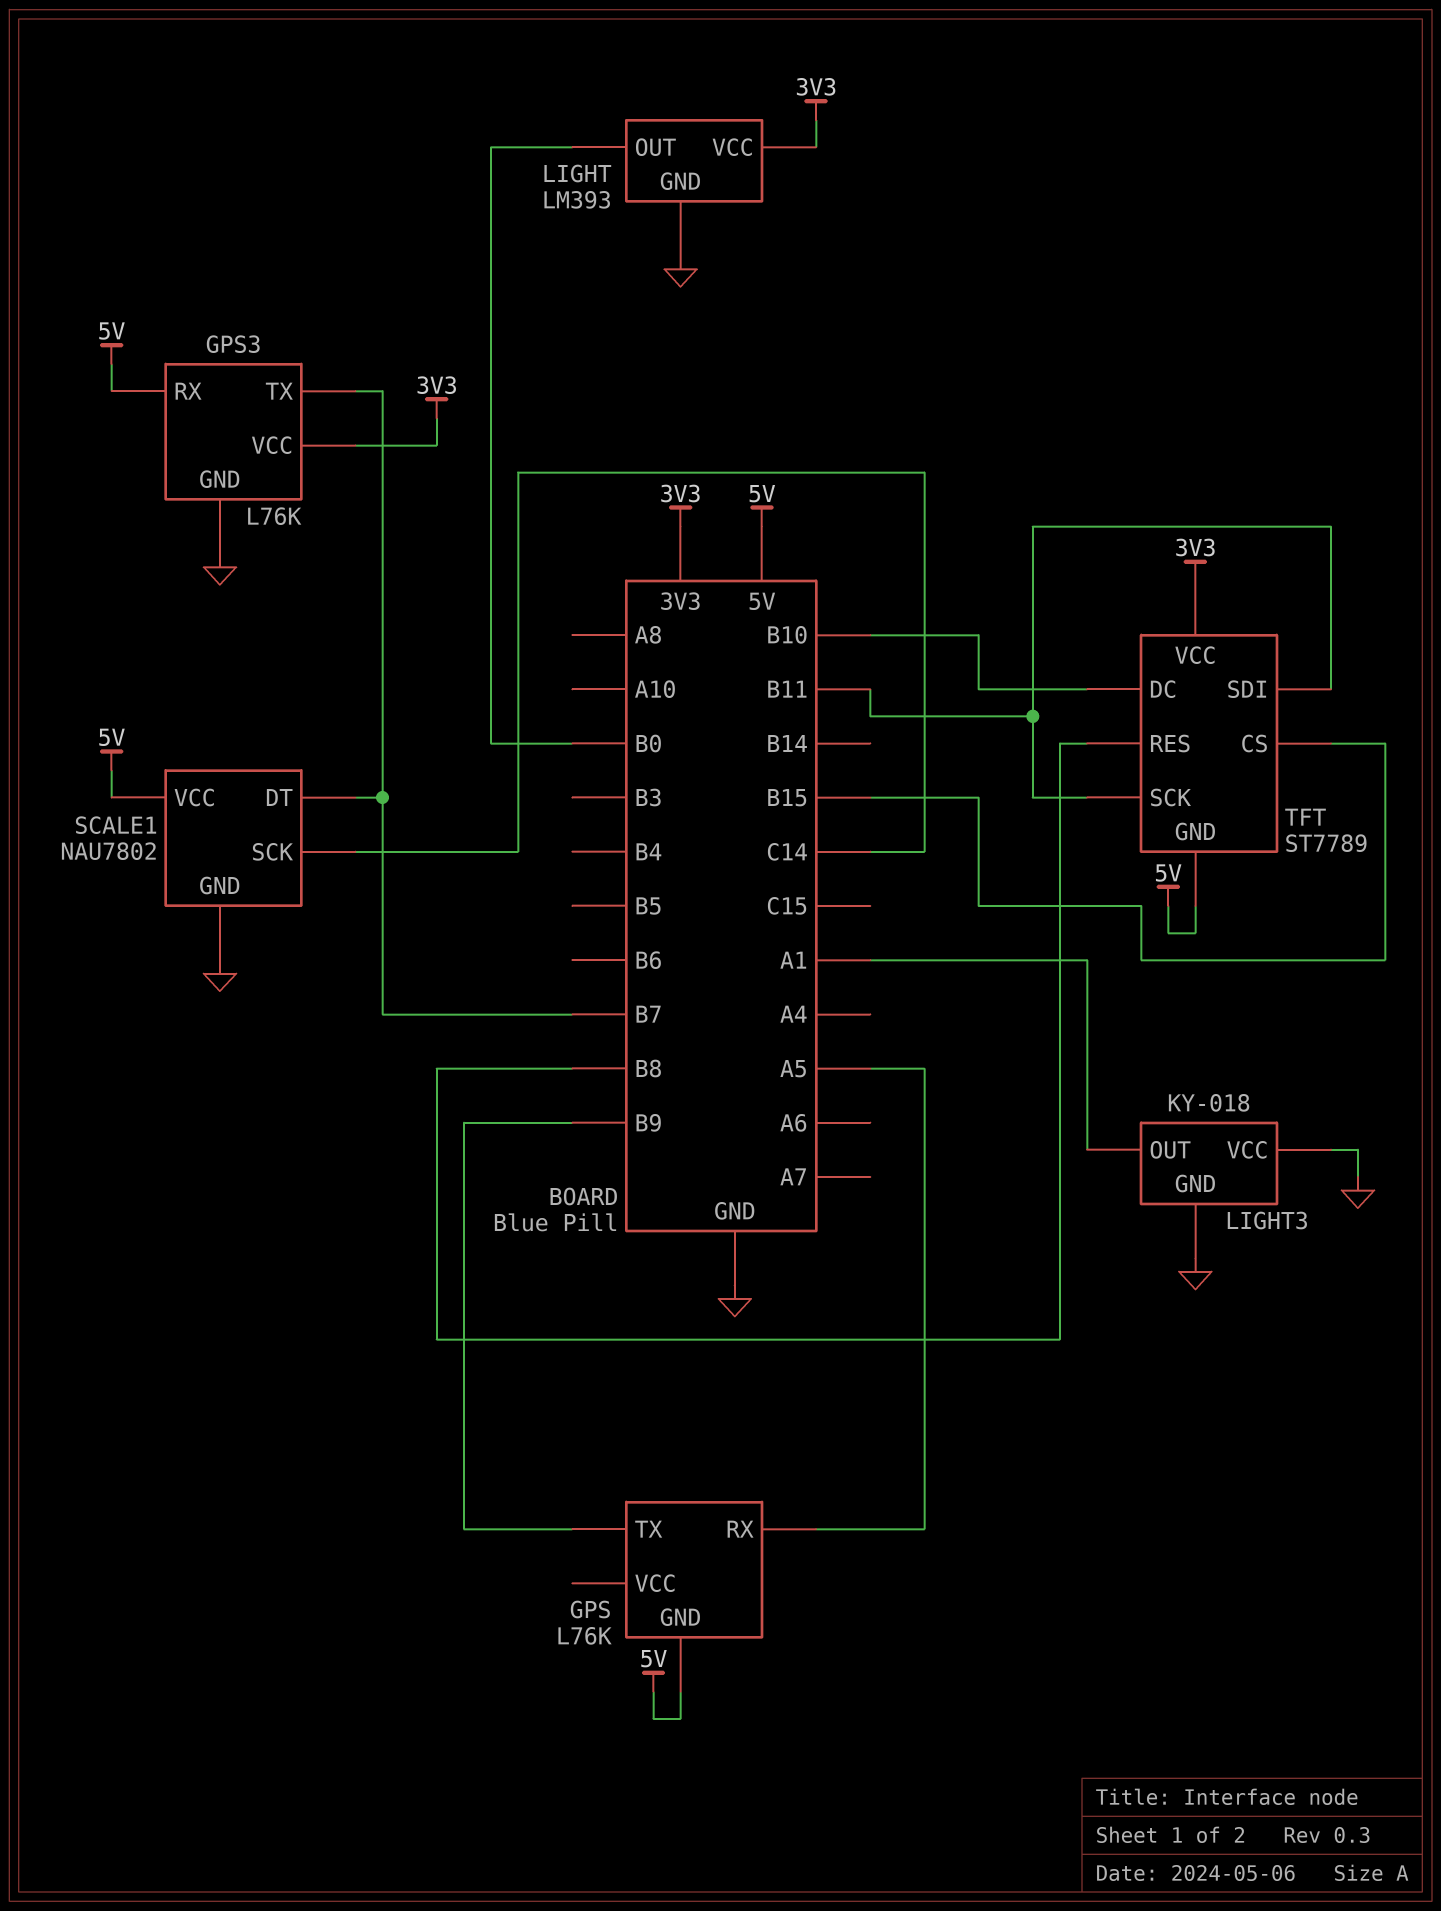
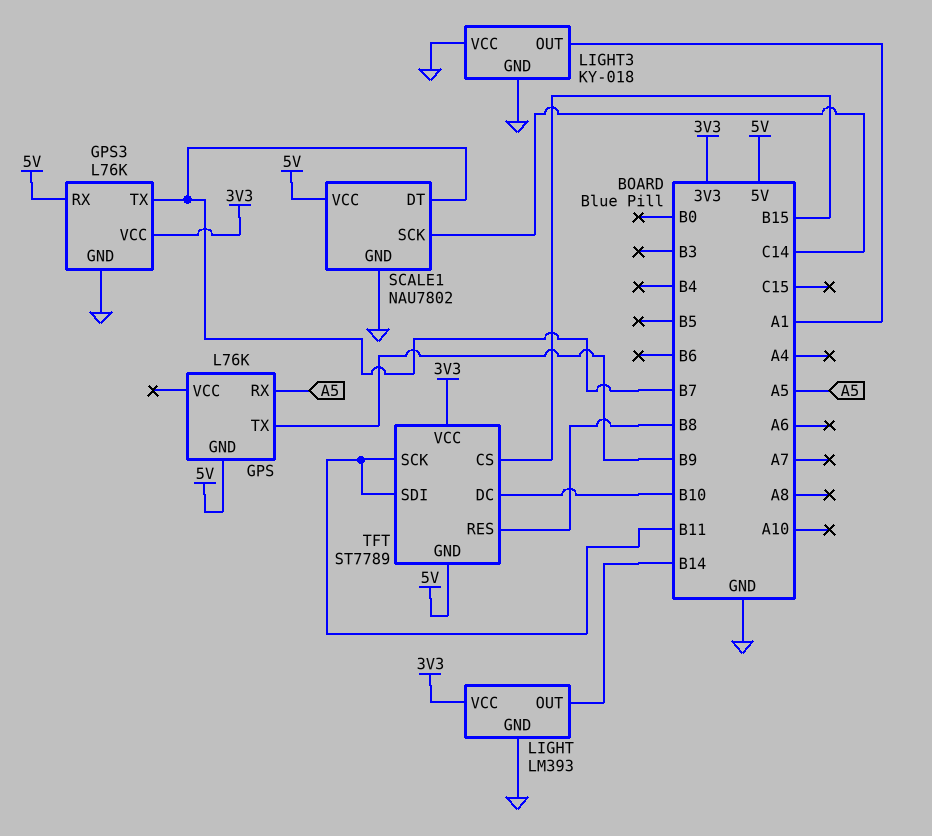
LIGHT pin OUT: B0 -> B14

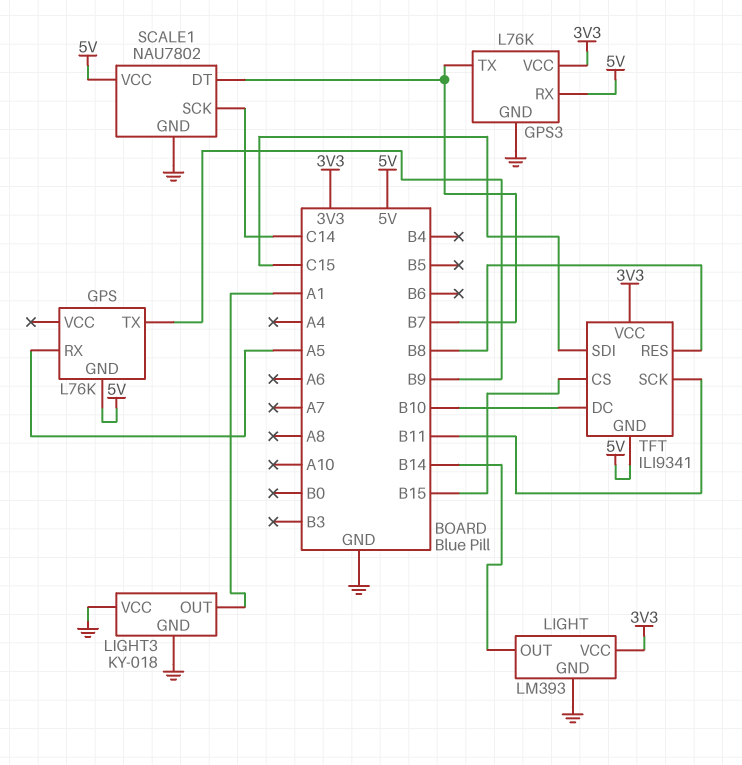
TFT: ST7789 -> ILI9341
TFT pin SDI: B11 -> C15

